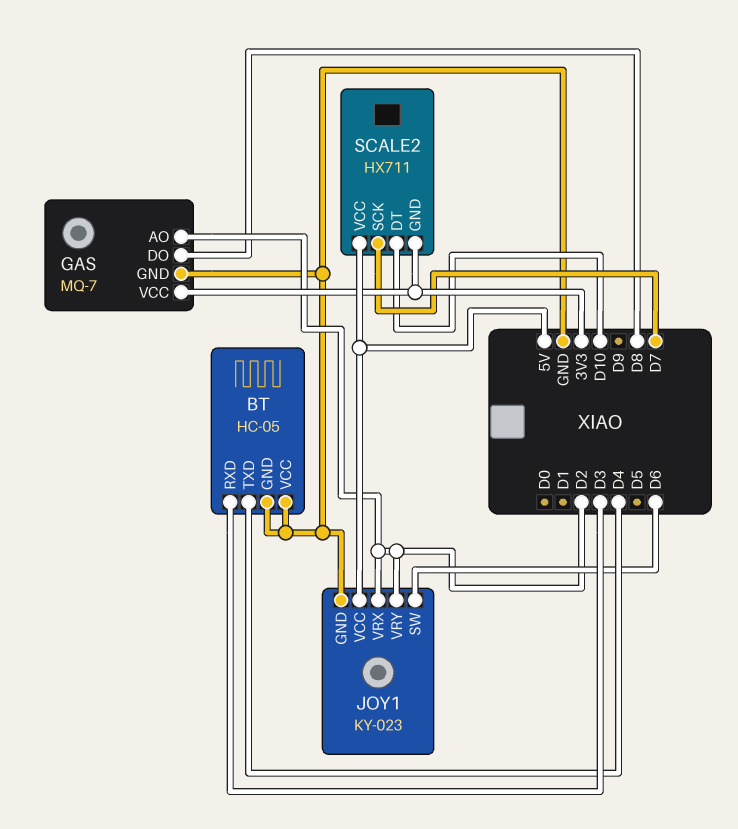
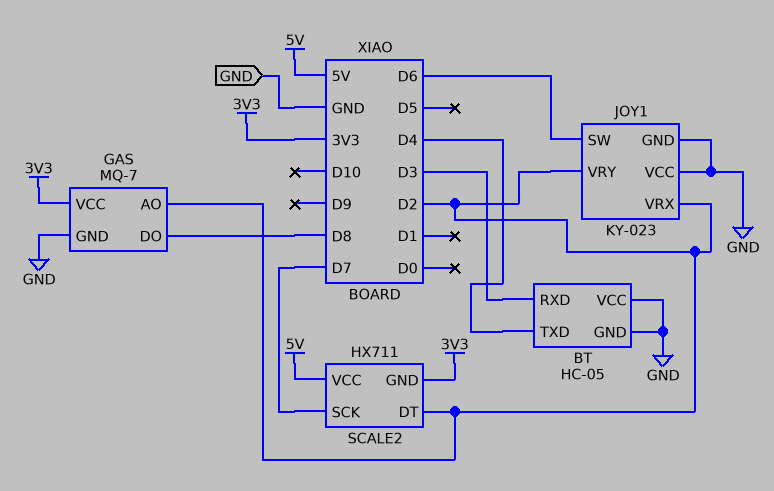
JOY1 pin VCC: 5V -> GND
SCALE2 pin DT: D10 -> D2

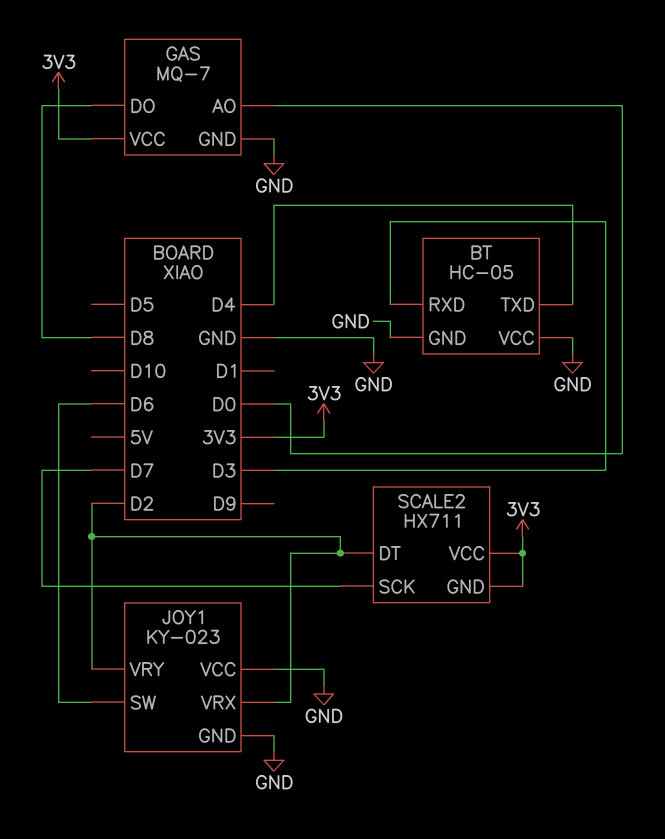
GAS pin AO: D2 -> D0
SCALE2 pin VCC: 5V -> 3V3

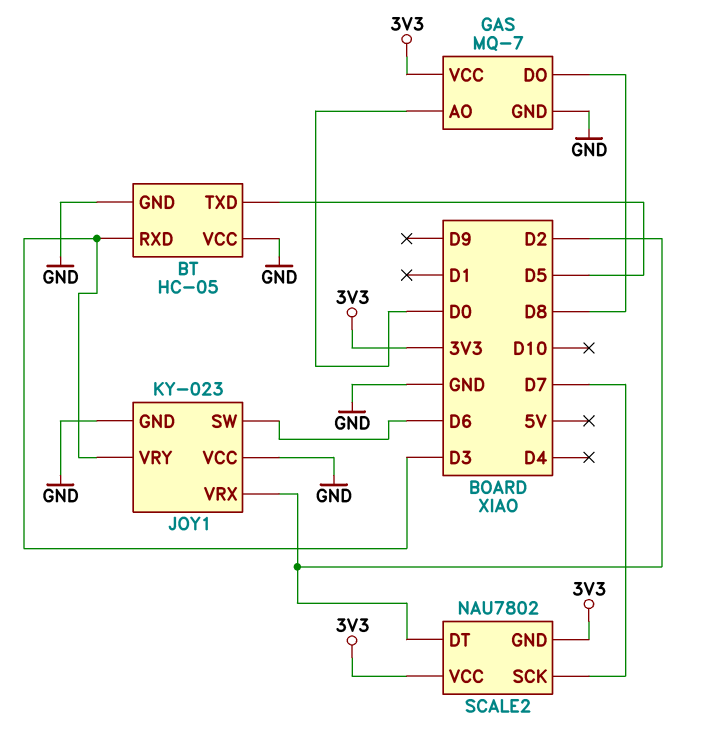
BT pin TXD: D4 -> D5
JOY1 pin VRY: D2 -> D3
SCALE2: HX711 -> NAU7802

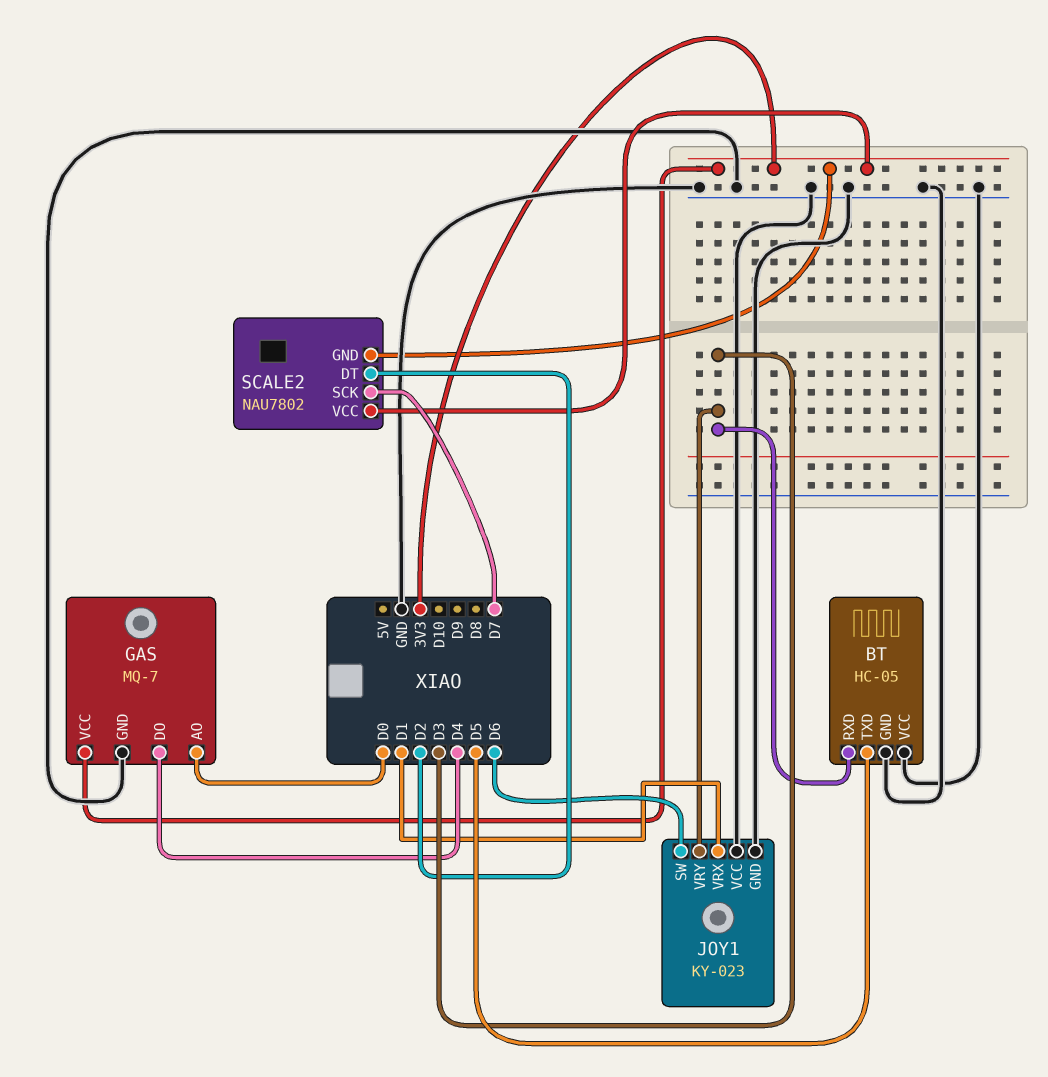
GAS pin DO: D8 -> D4
JOY1 pin VRX: D2 -> D1

